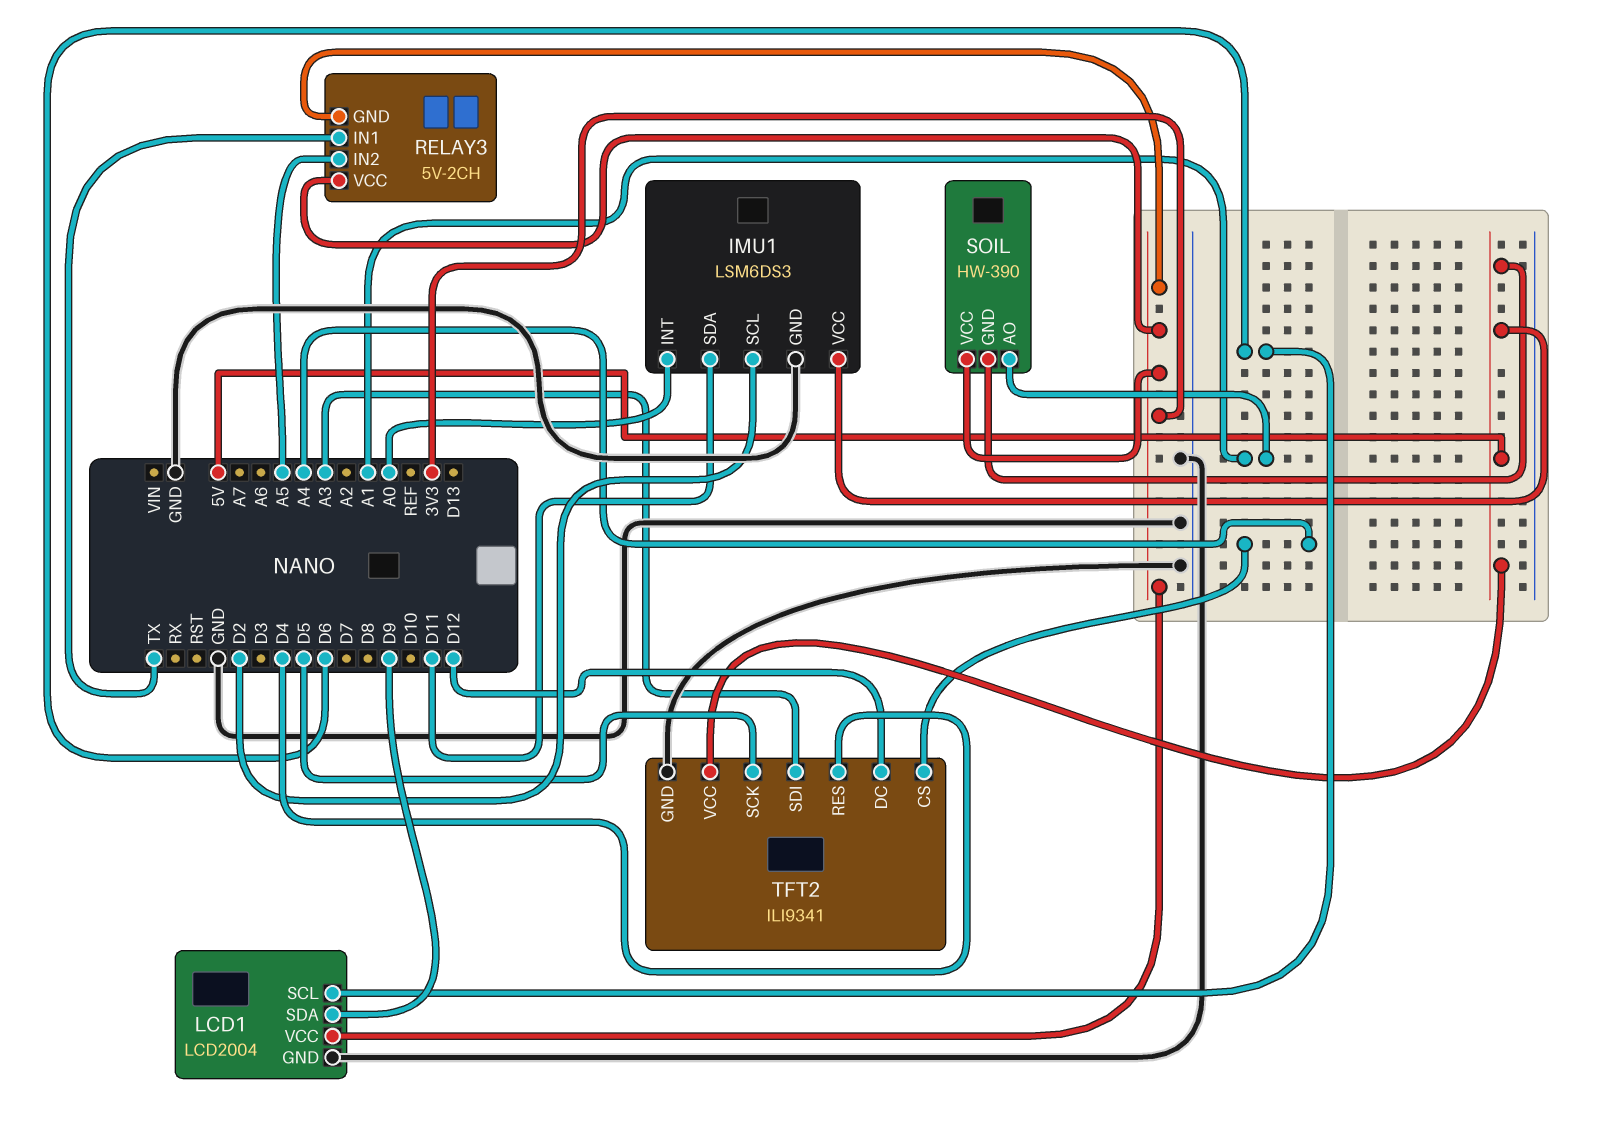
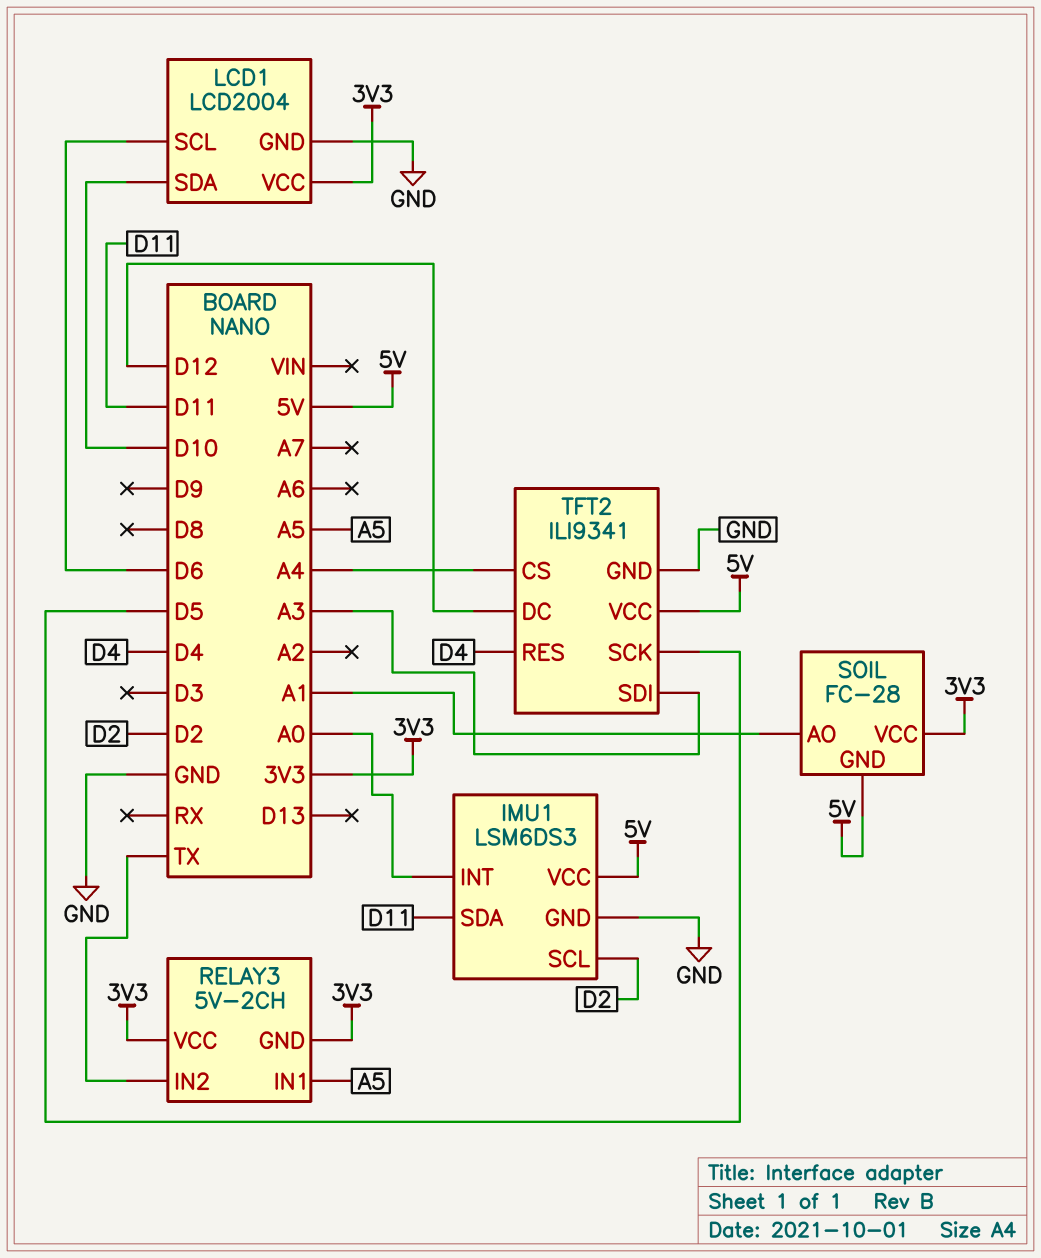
LCD1 pin SDA: D9 -> D10
RELAY3 pin IN1: TX -> A5
RELAY3 pin IN2: A5 -> TX
SOIL: HW-390 -> FC-28

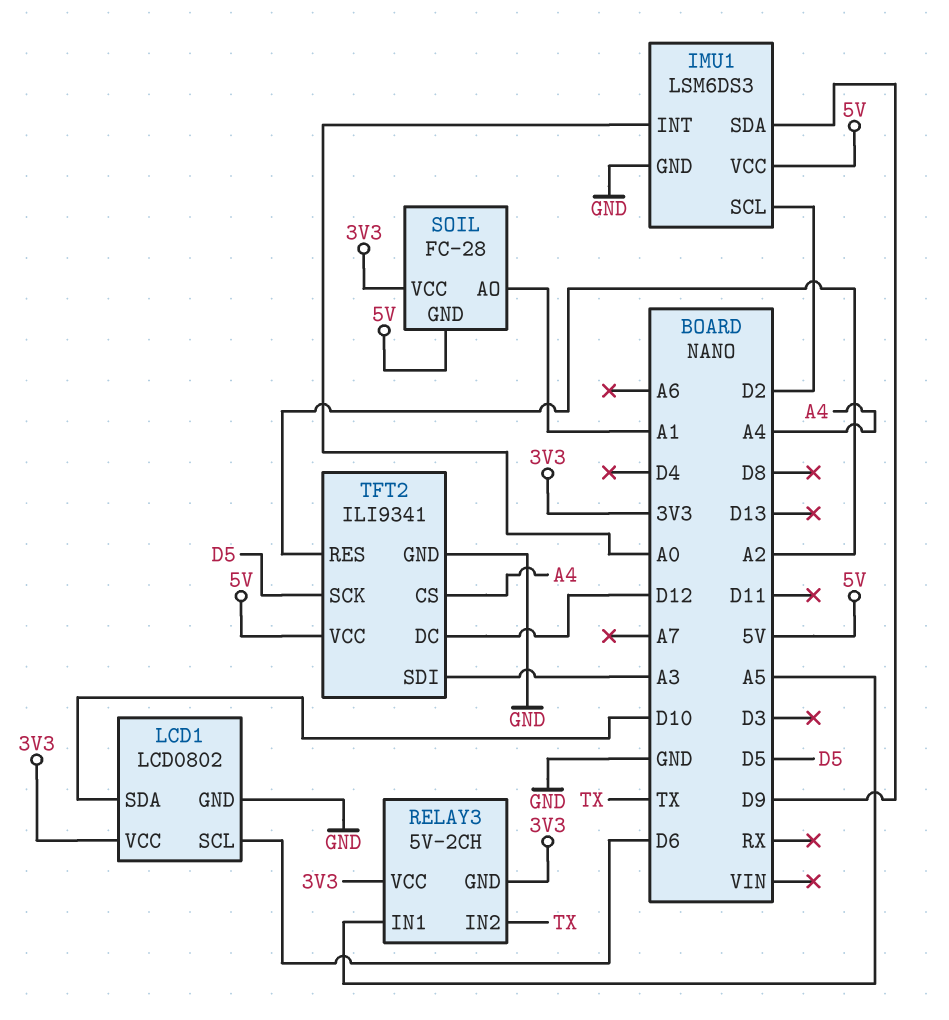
IMU1 pin SDA: D11 -> D9
LCD1: LCD2004 -> LCD0802
TFT2 pin RES: D4 -> A2

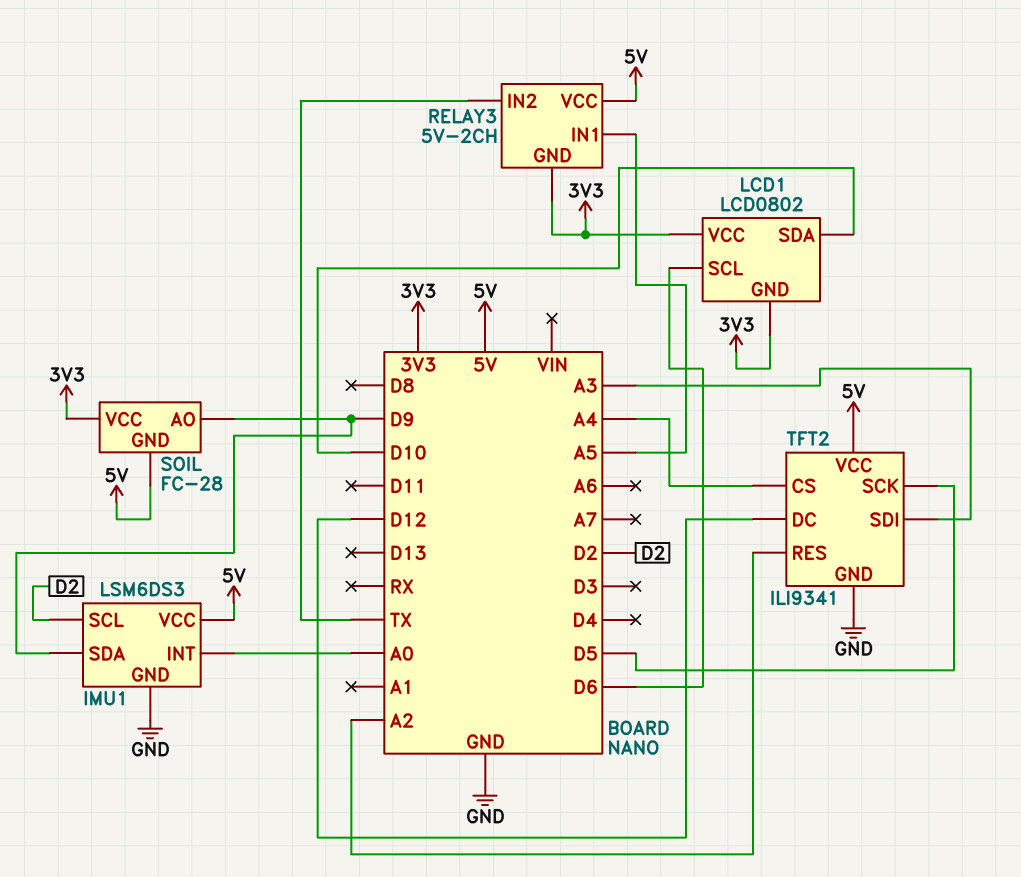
LCD1 pin GND: GND -> 3V3
RELAY3 pin VCC: 3V3 -> 5V
SOIL pin AO: A1 -> D9

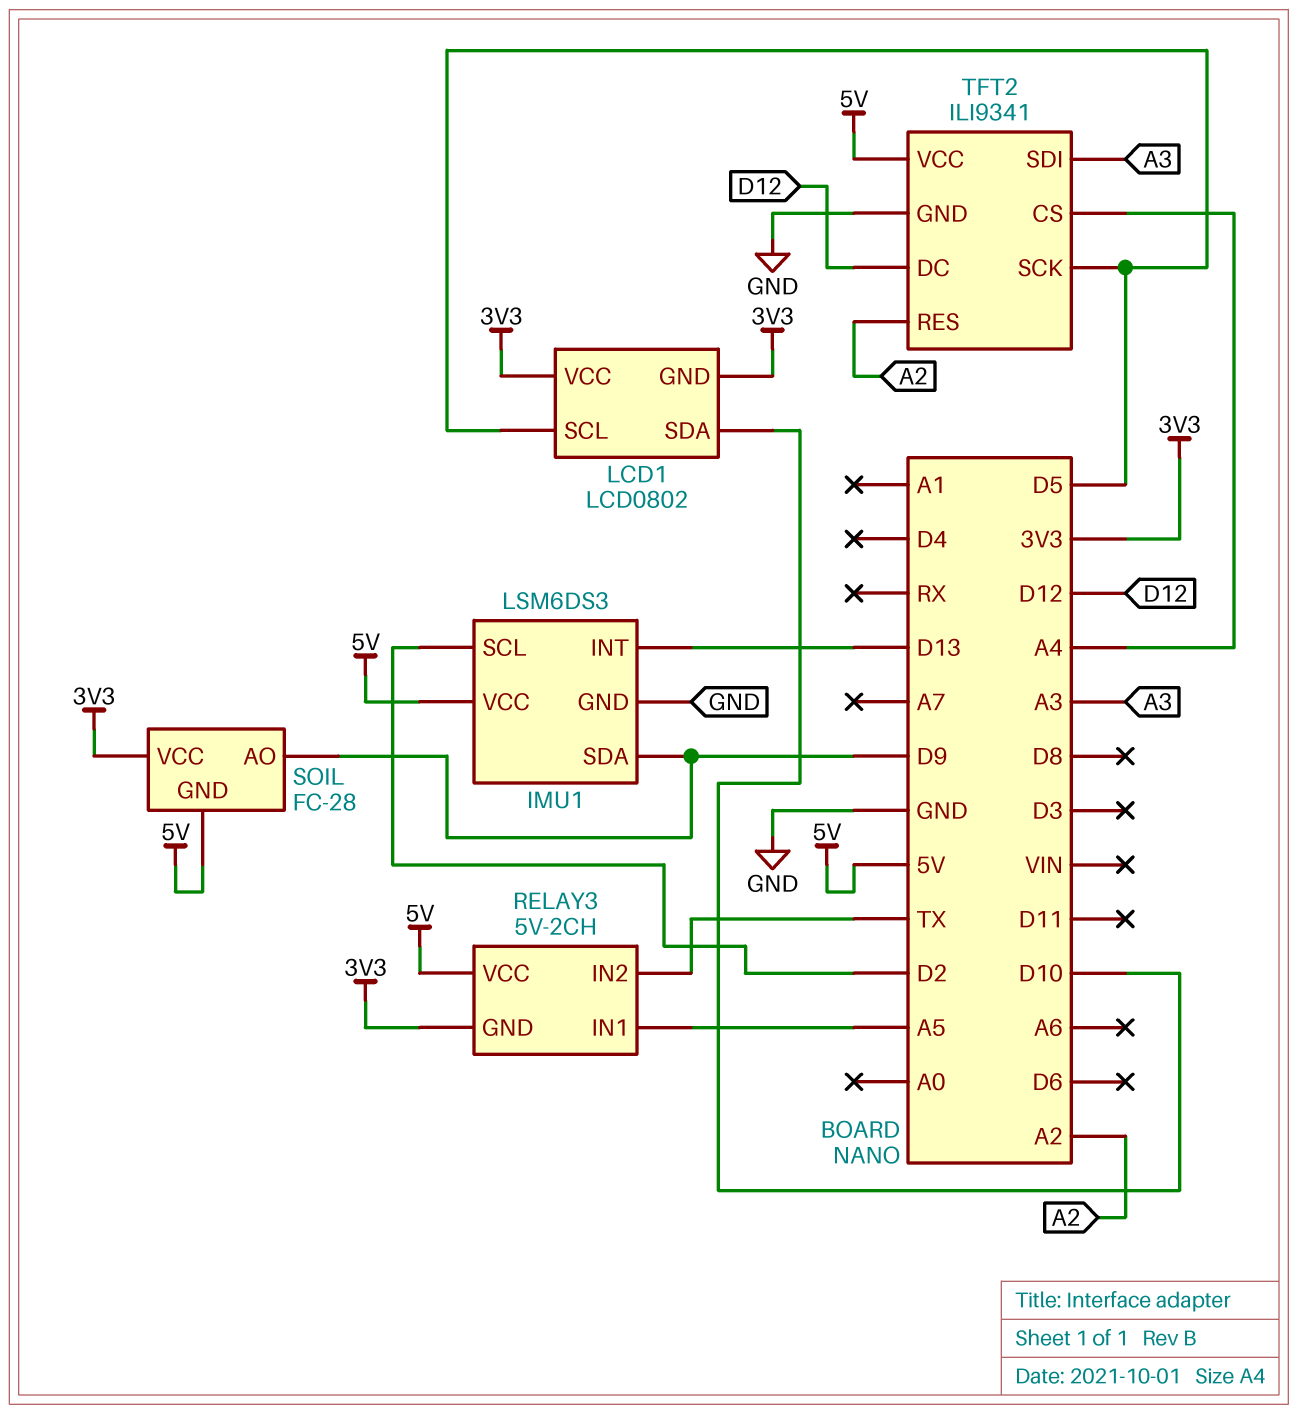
IMU1 pin INT: A0 -> D13
LCD1 pin SCL: D6 -> D5

